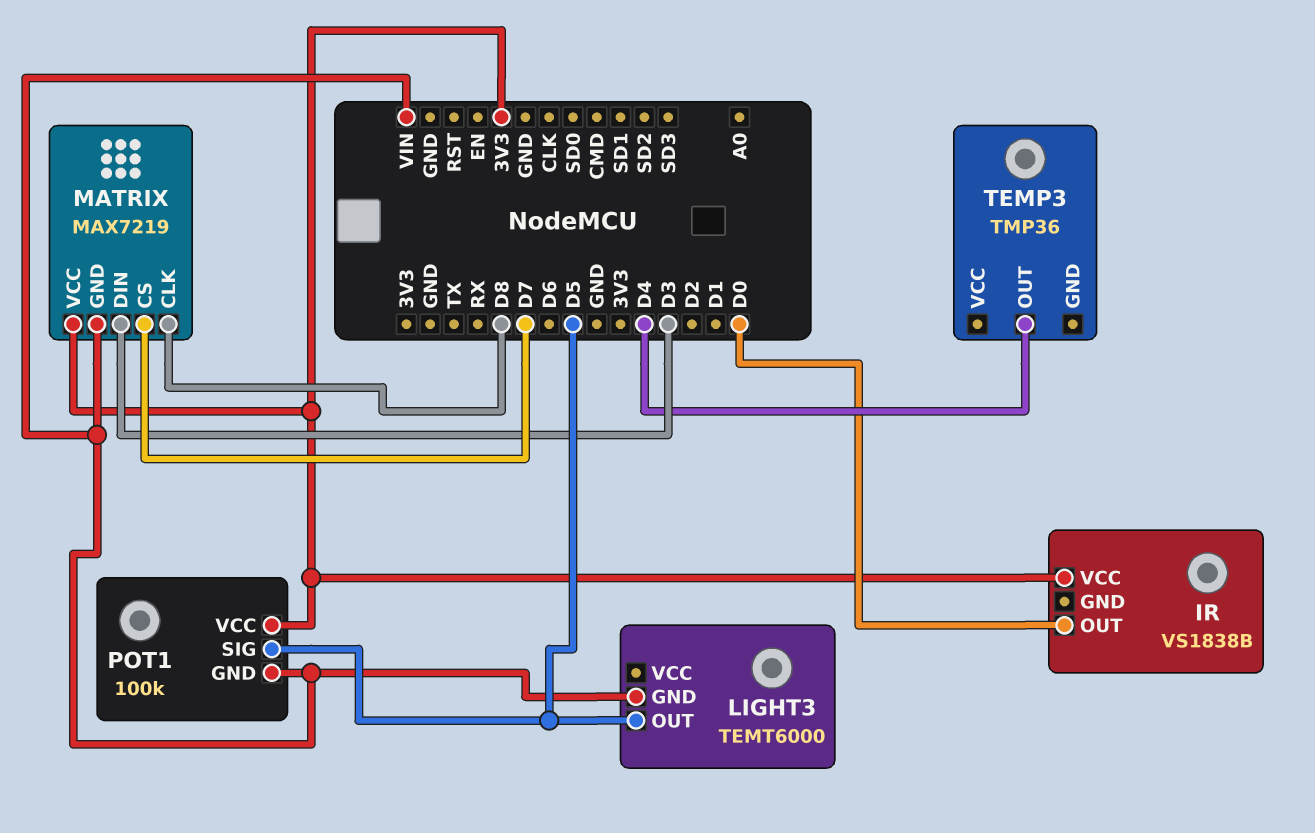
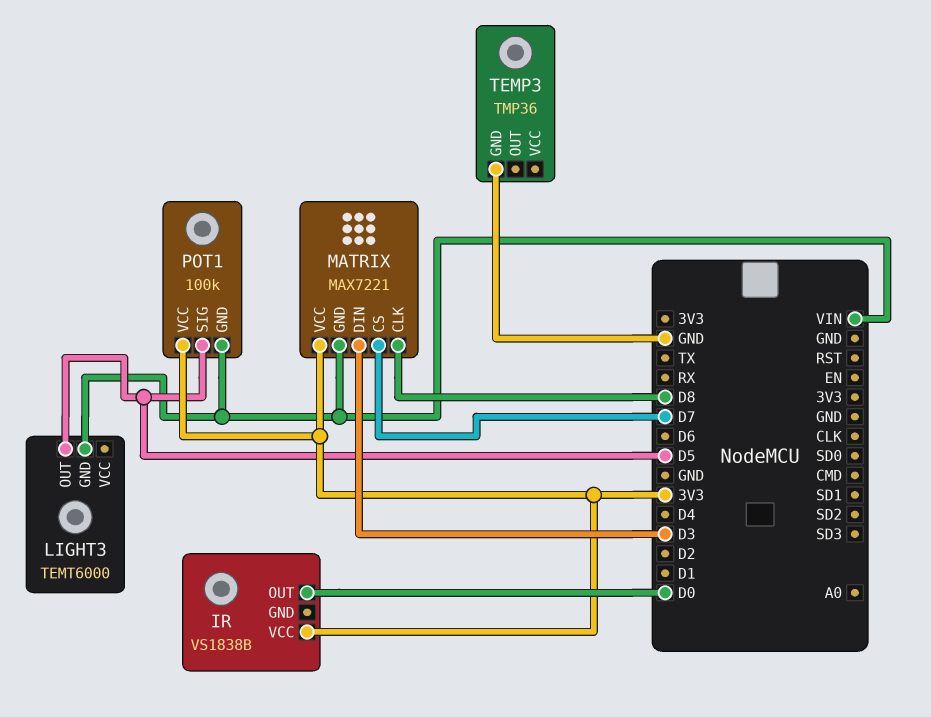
MATRIX: MAX7219 -> MAX7221
TEMP3 pin GND: none -> GND
TEMP3 pin OUT: D4 -> none

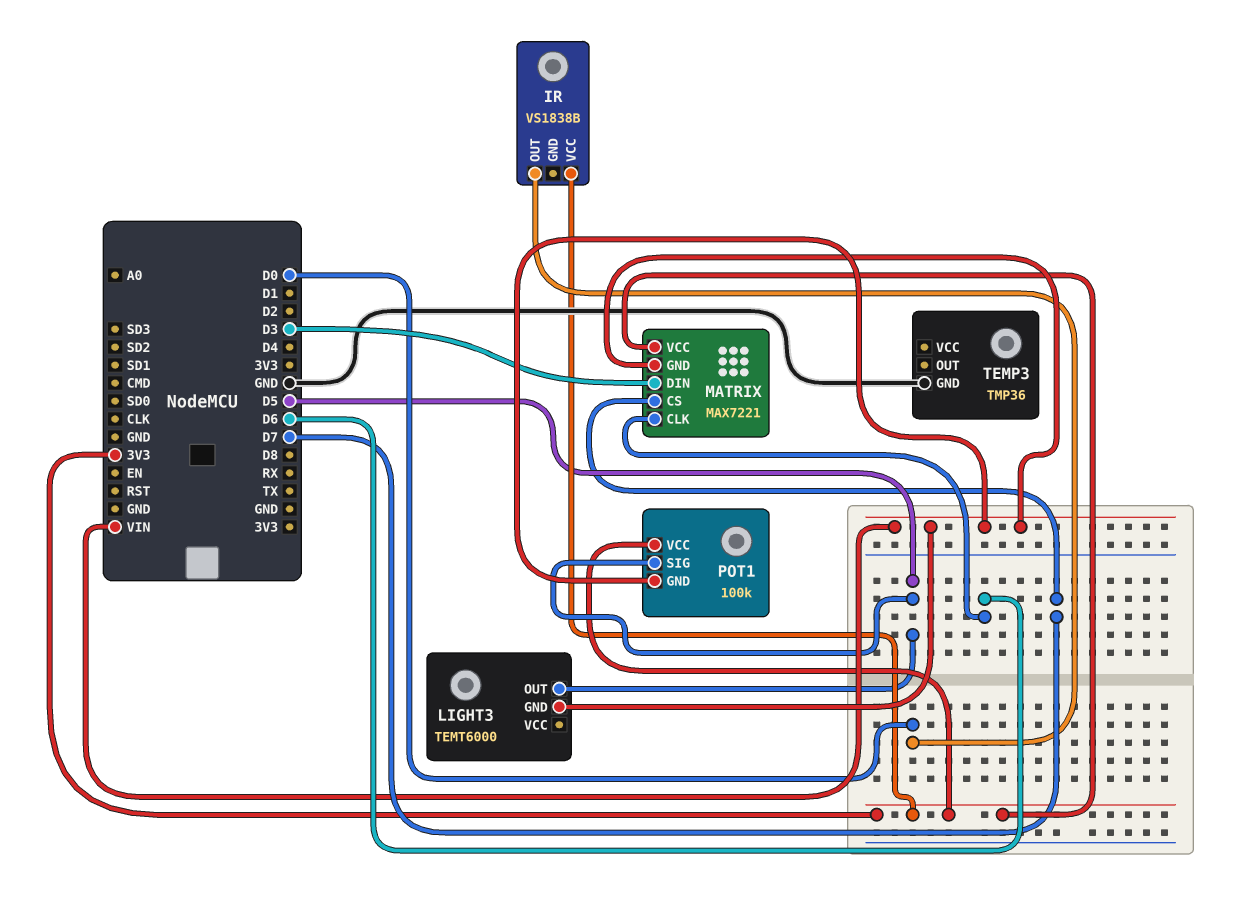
MATRIX pin CLK: D8 -> D6

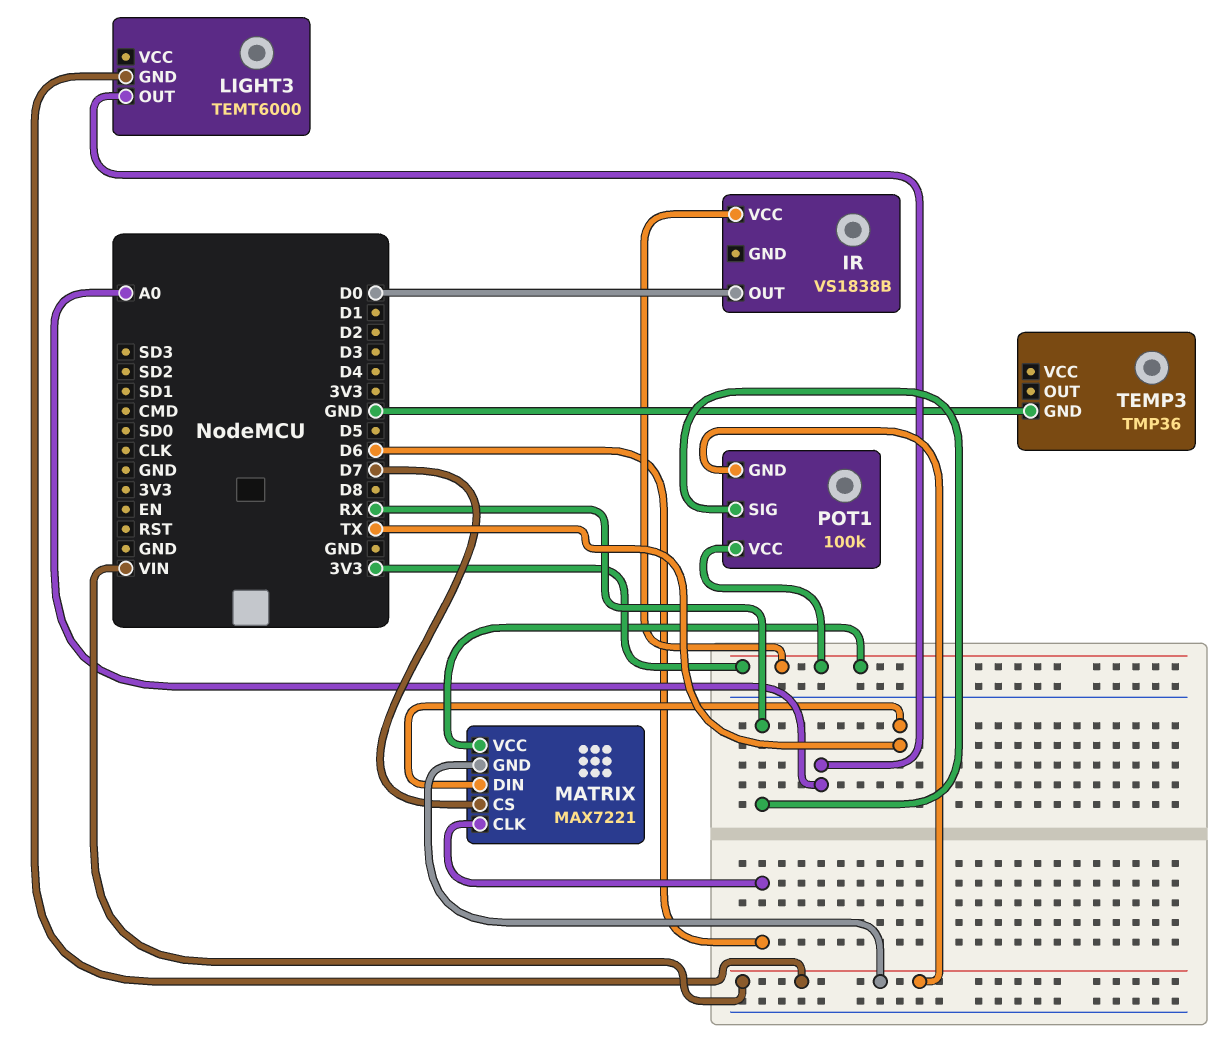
LIGHT3 pin OUT: D5 -> A0
MATRIX pin DIN: D3 -> TX
POT1 pin SIG: D5 -> RX

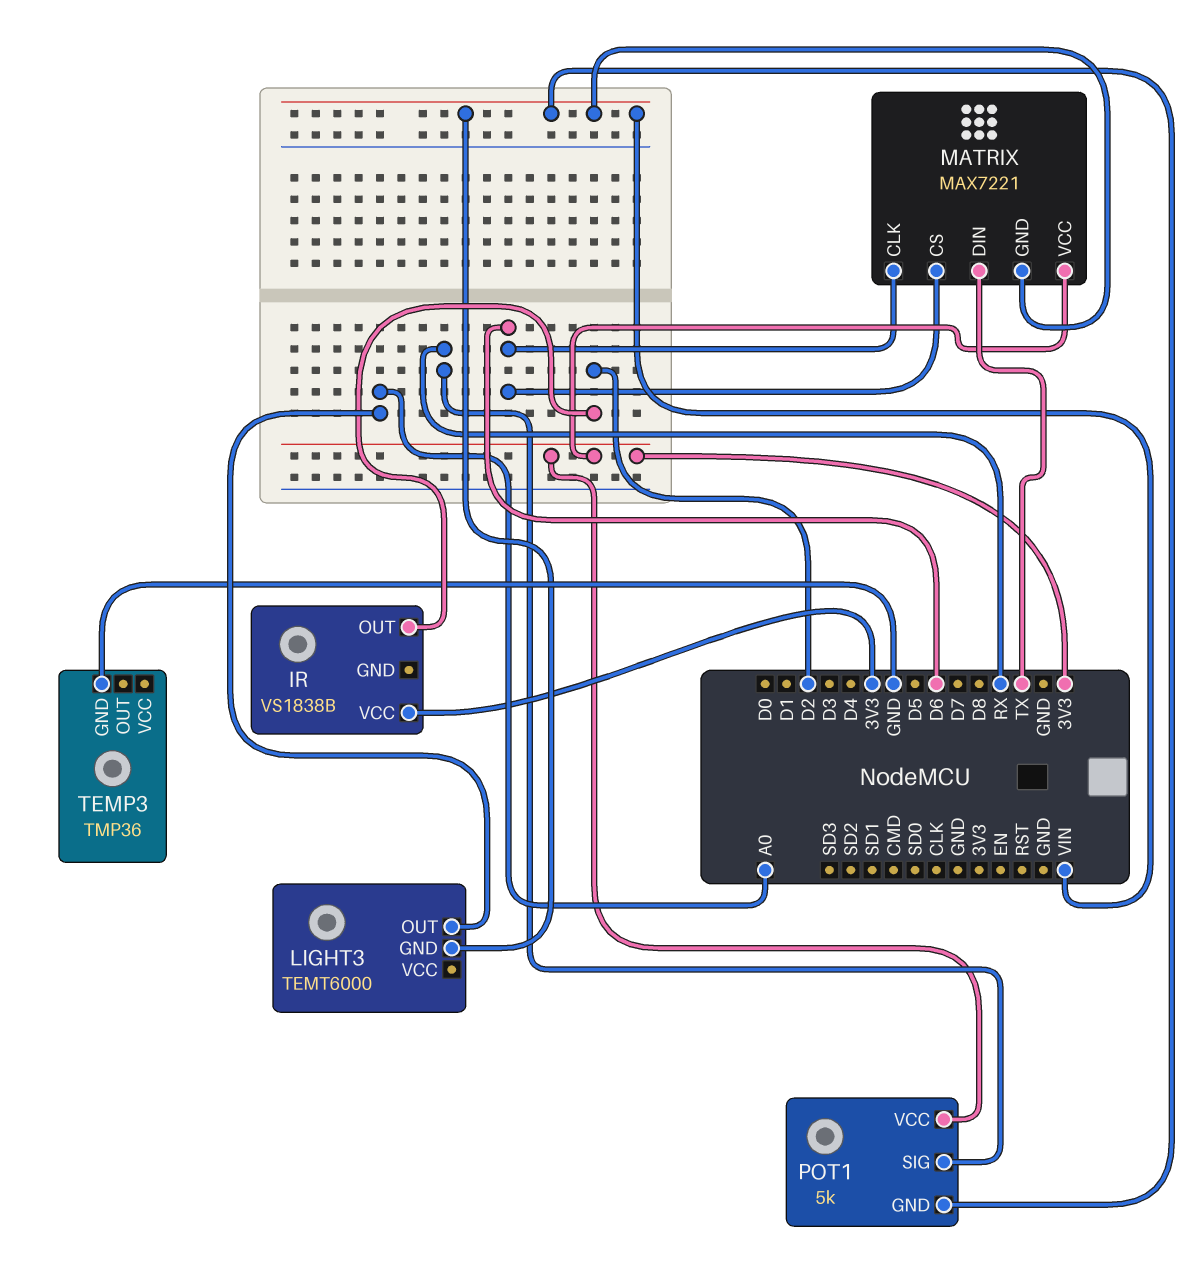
IR pin OUT: D0 -> D2
MATRIX pin CS: D7 -> D6
POT1: 100k -> 5k

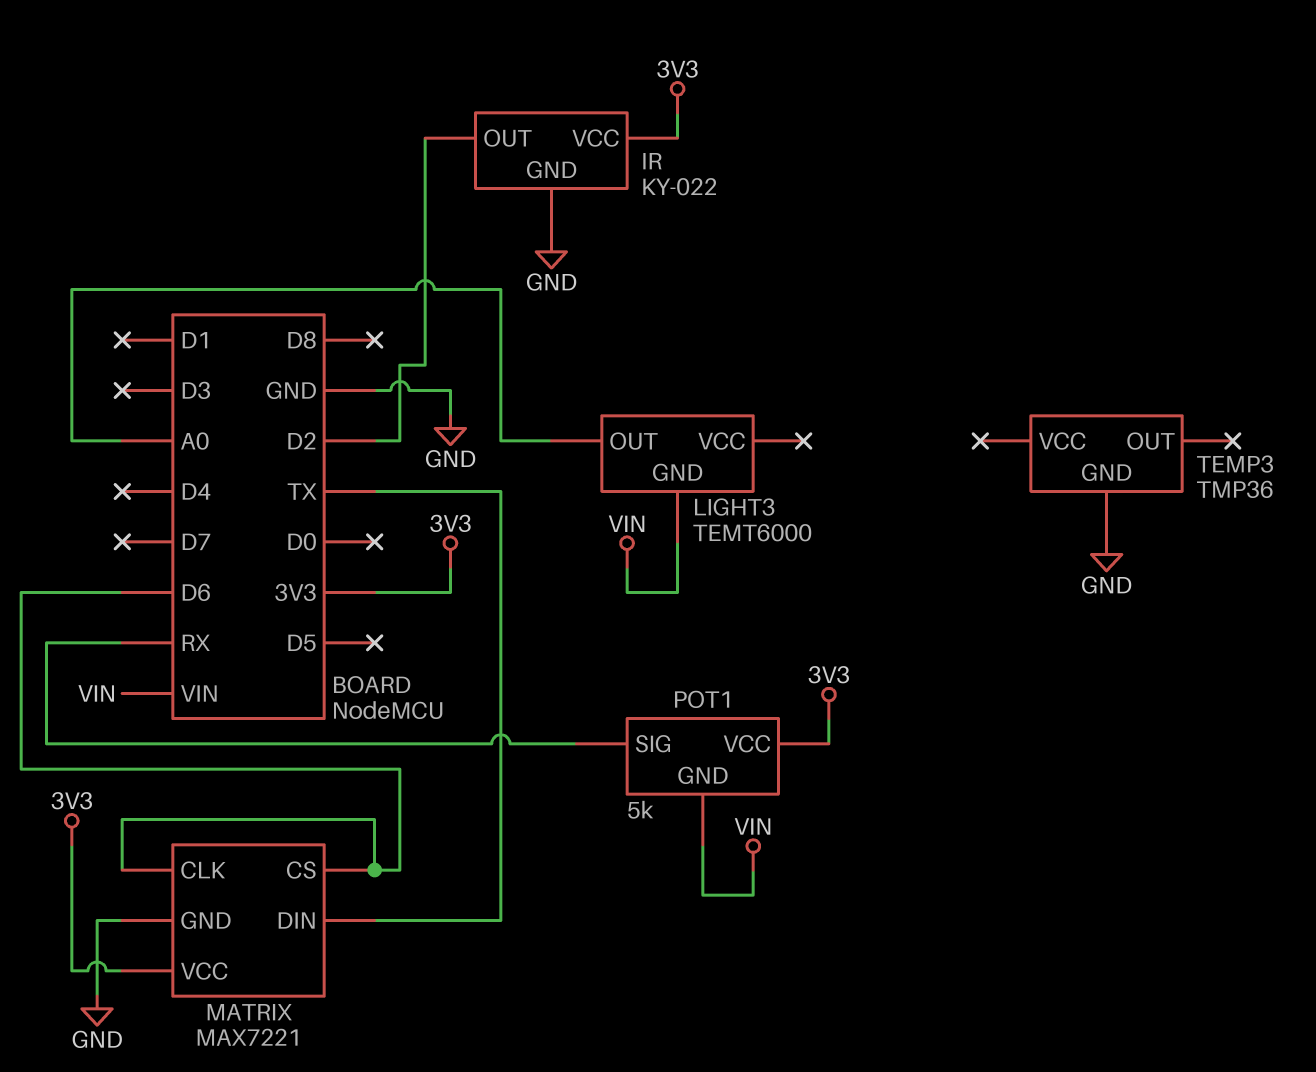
IR: VS1838B -> KY-022
IR pin GND: none -> GND
MATRIX pin GND: VIN -> GND

